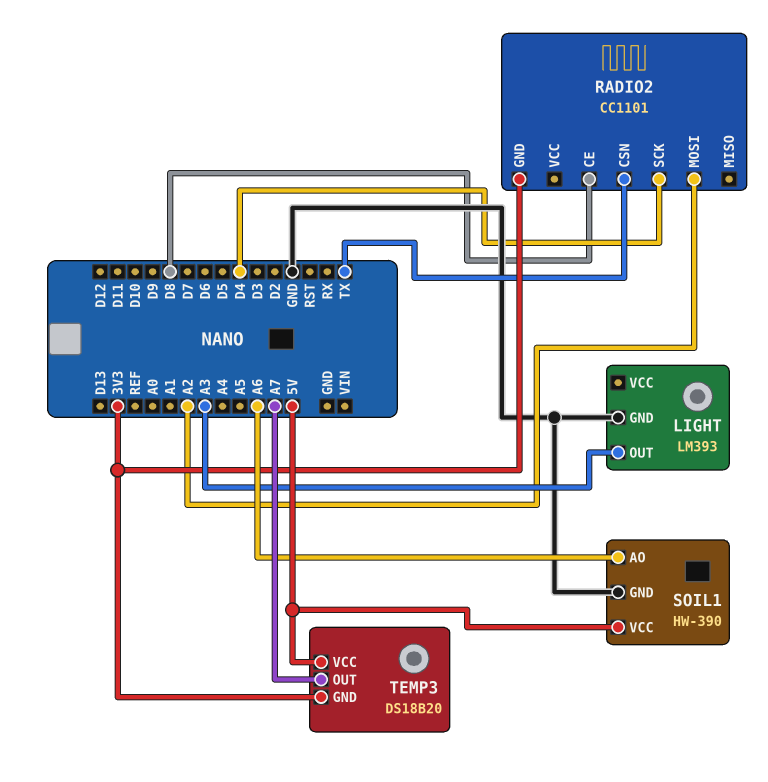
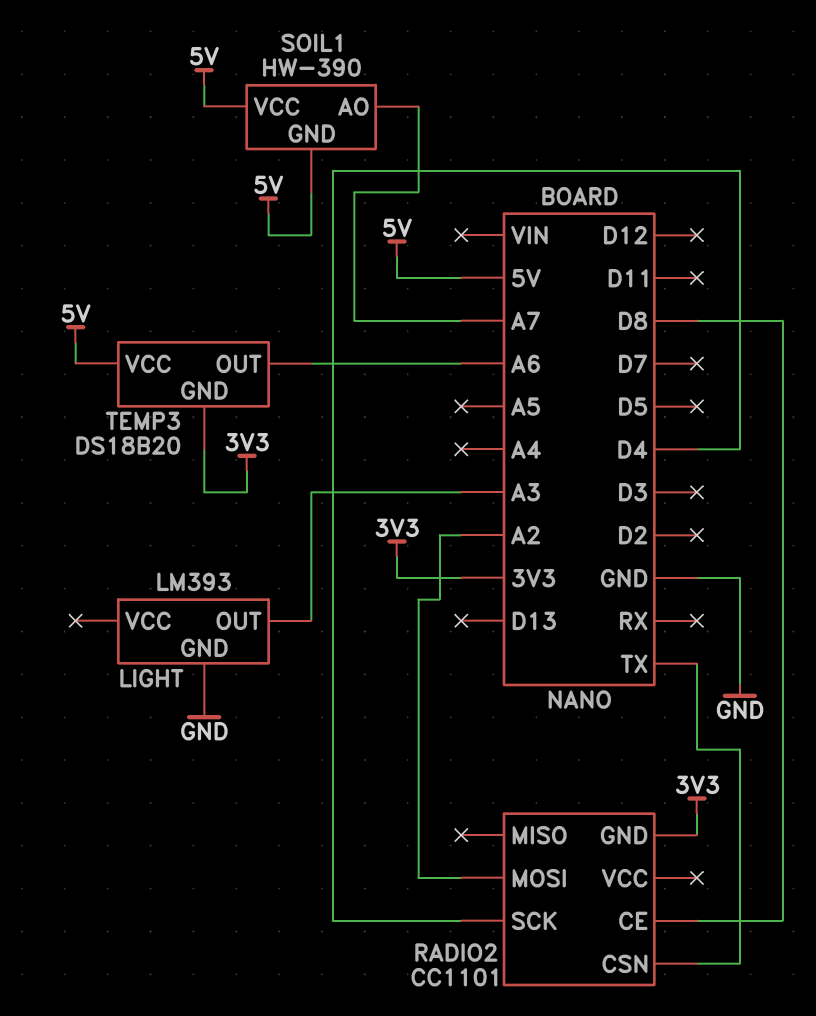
SOIL1 pin AO: A6 -> A7
SOIL1 pin GND: GND -> 5V
TEMP3 pin OUT: A7 -> A6

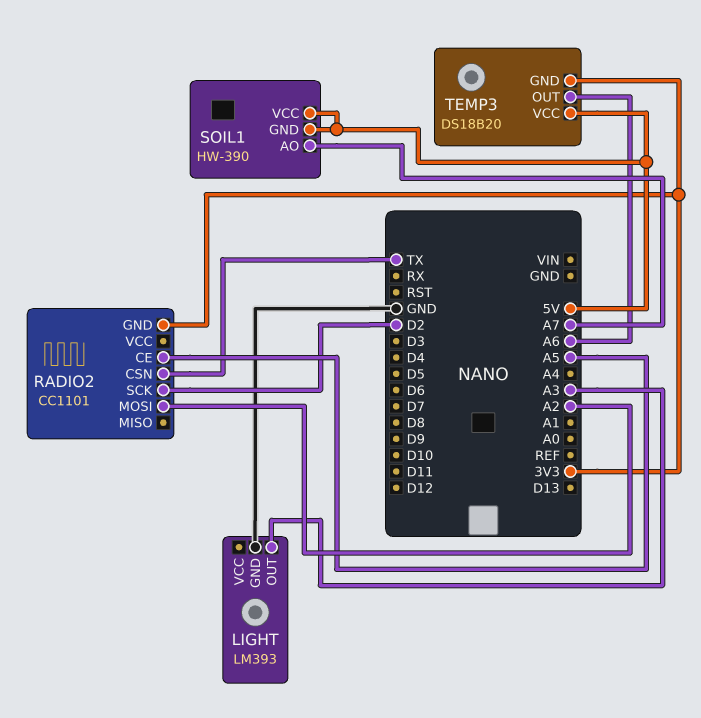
RADIO2 pin CE: D8 -> A5
RADIO2 pin SCK: D4 -> D2

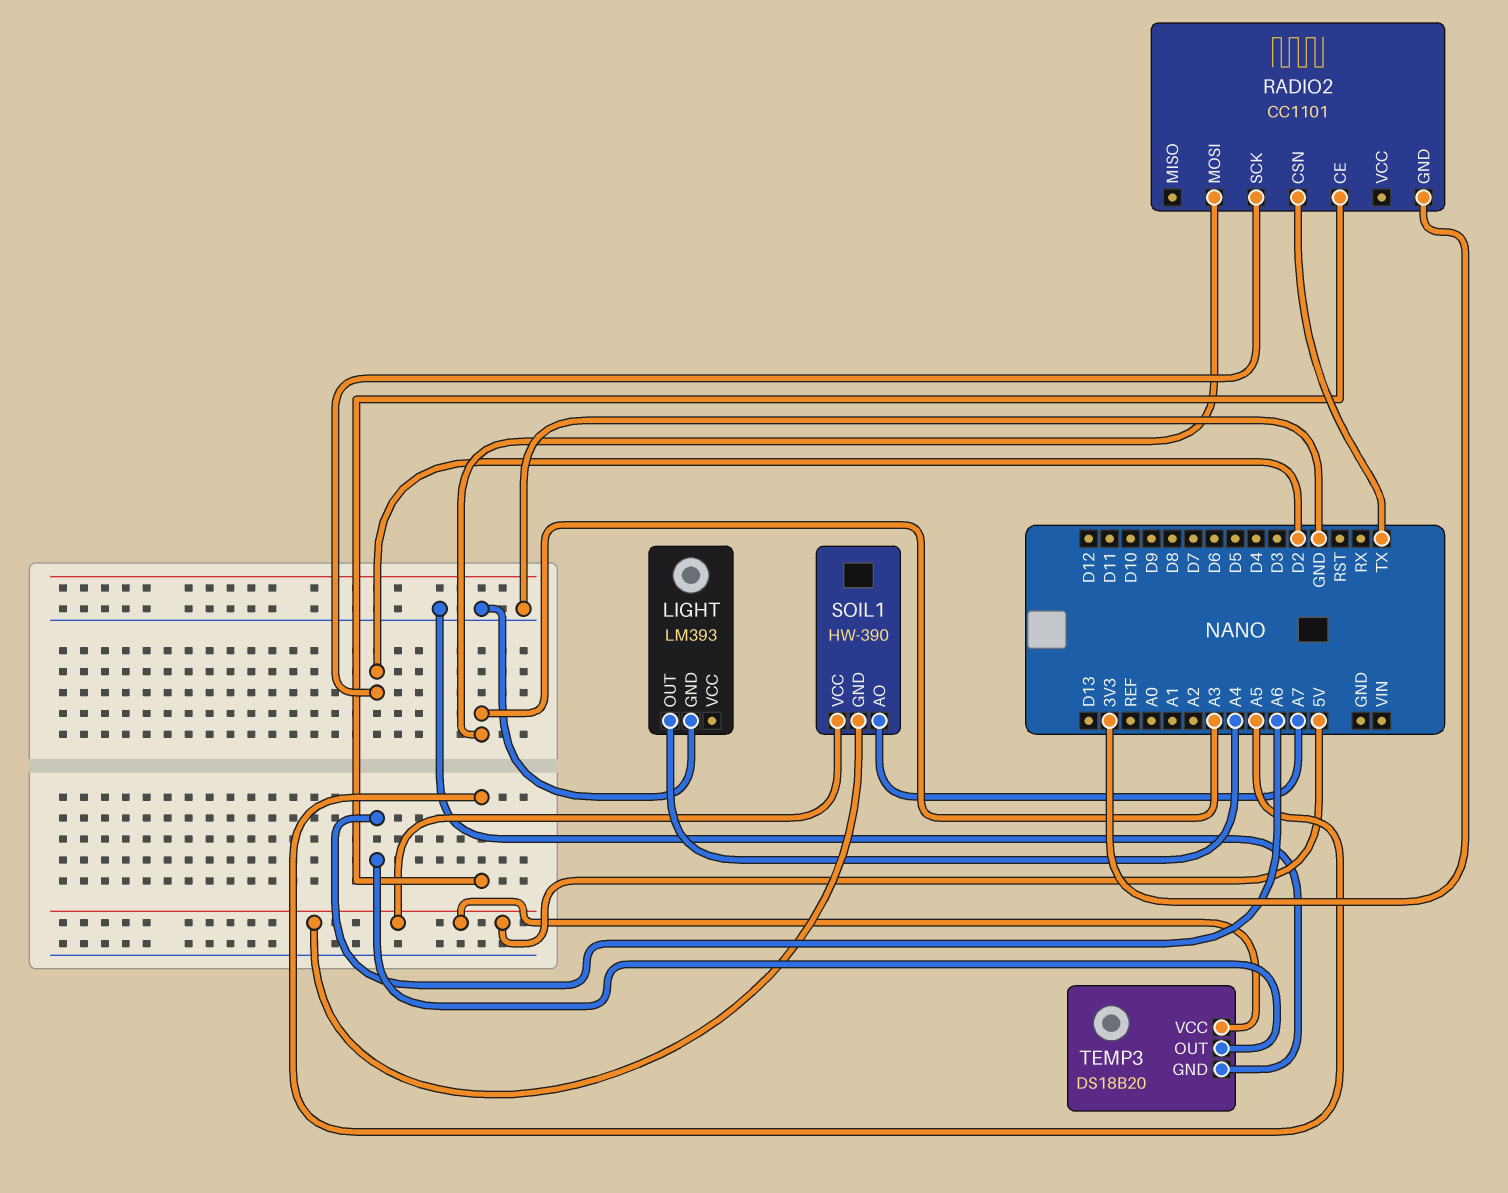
LIGHT pin OUT: A3 -> A4
RADIO2 pin MOSI: A2 -> A3
TEMP3 pin GND: 3V3 -> GND

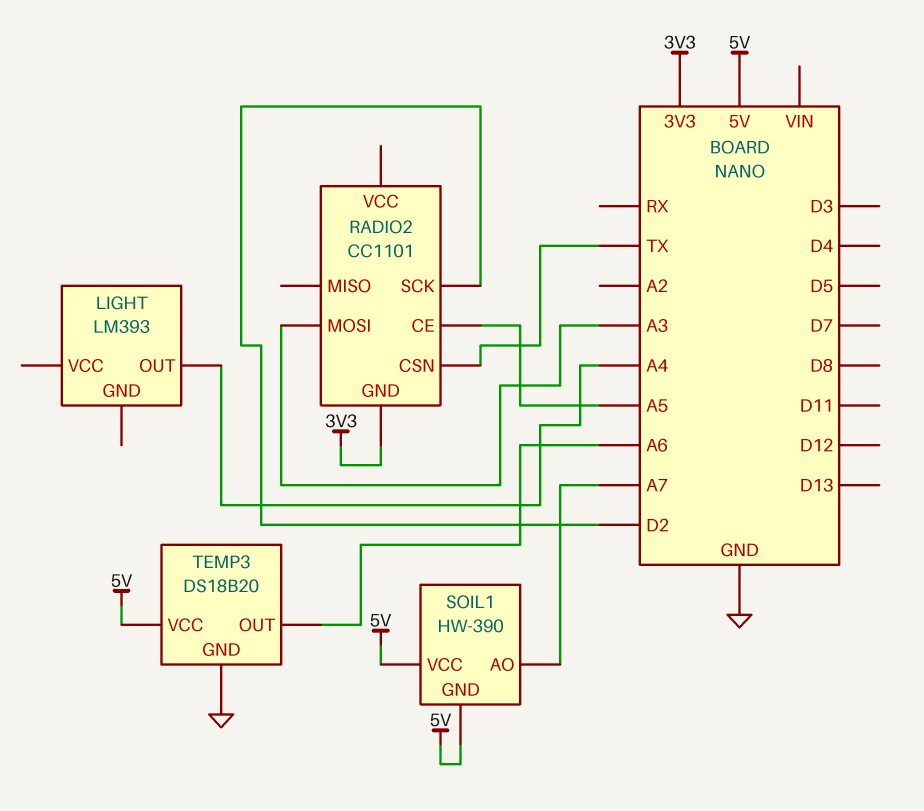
LIGHT pin GND: GND -> none

